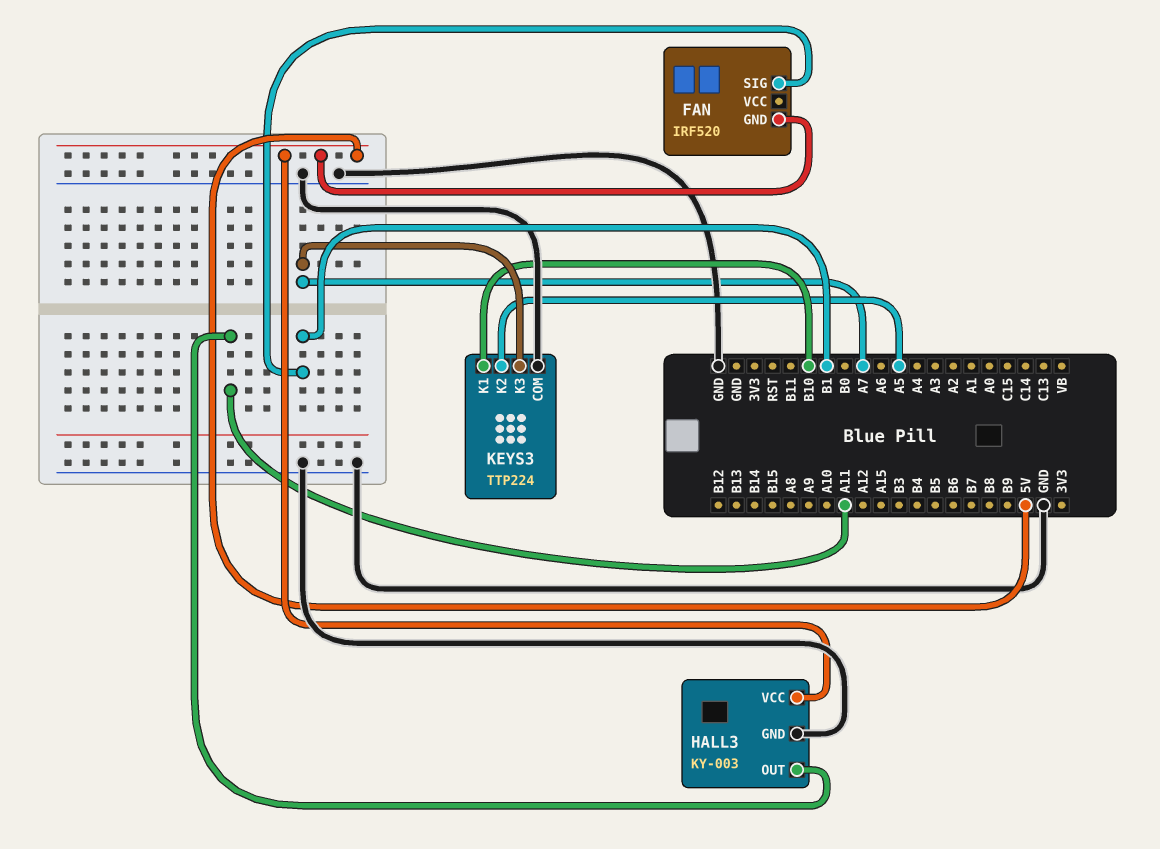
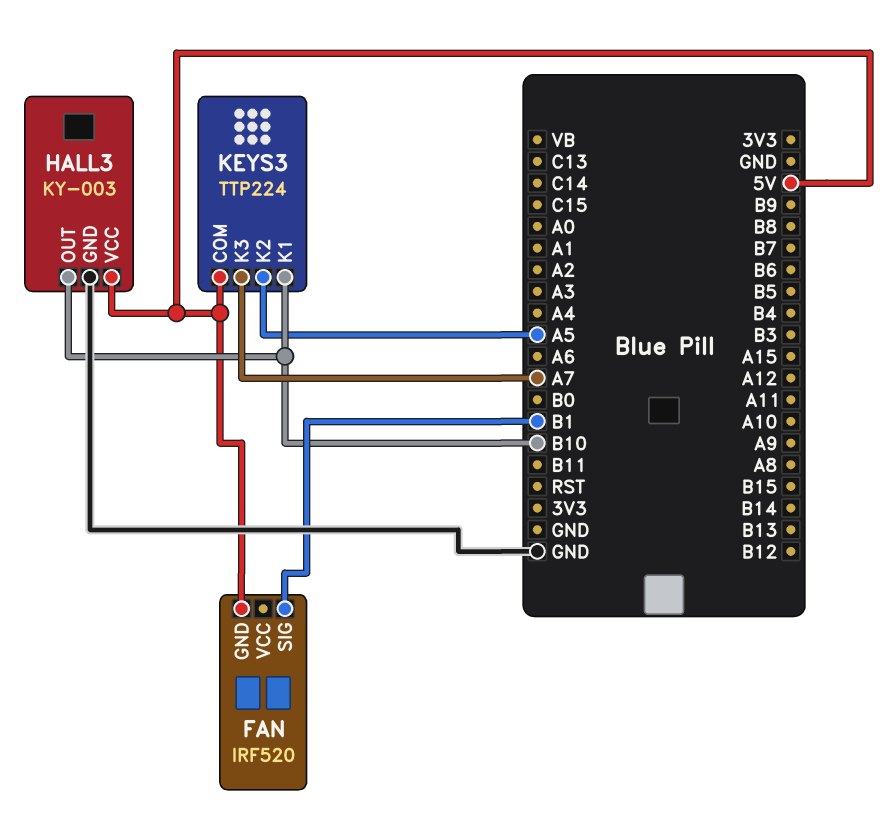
HALL3 pin OUT: A11 -> B10
KEYS3 pin COM: GND -> 5V

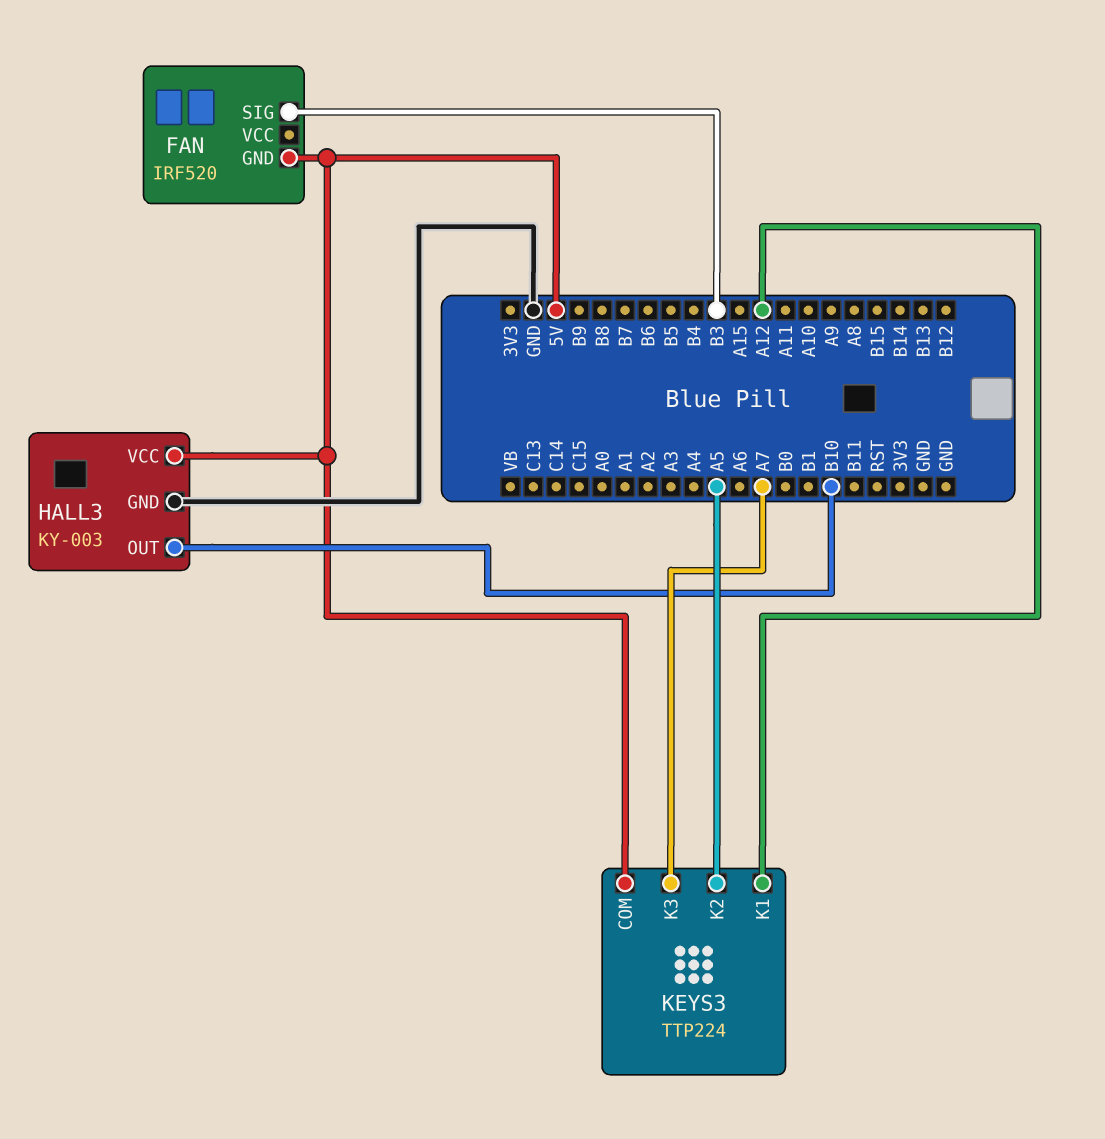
FAN pin SIG: B1 -> B3
KEYS3 pin K1: B10 -> A12

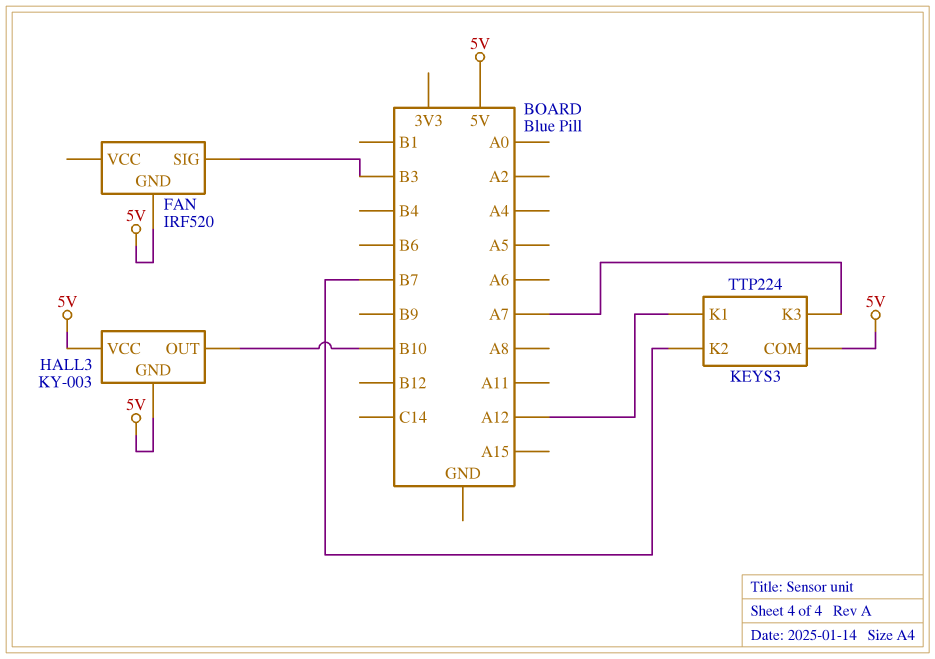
HALL3 pin GND: GND -> 5V
KEYS3 pin K2: A5 -> B7

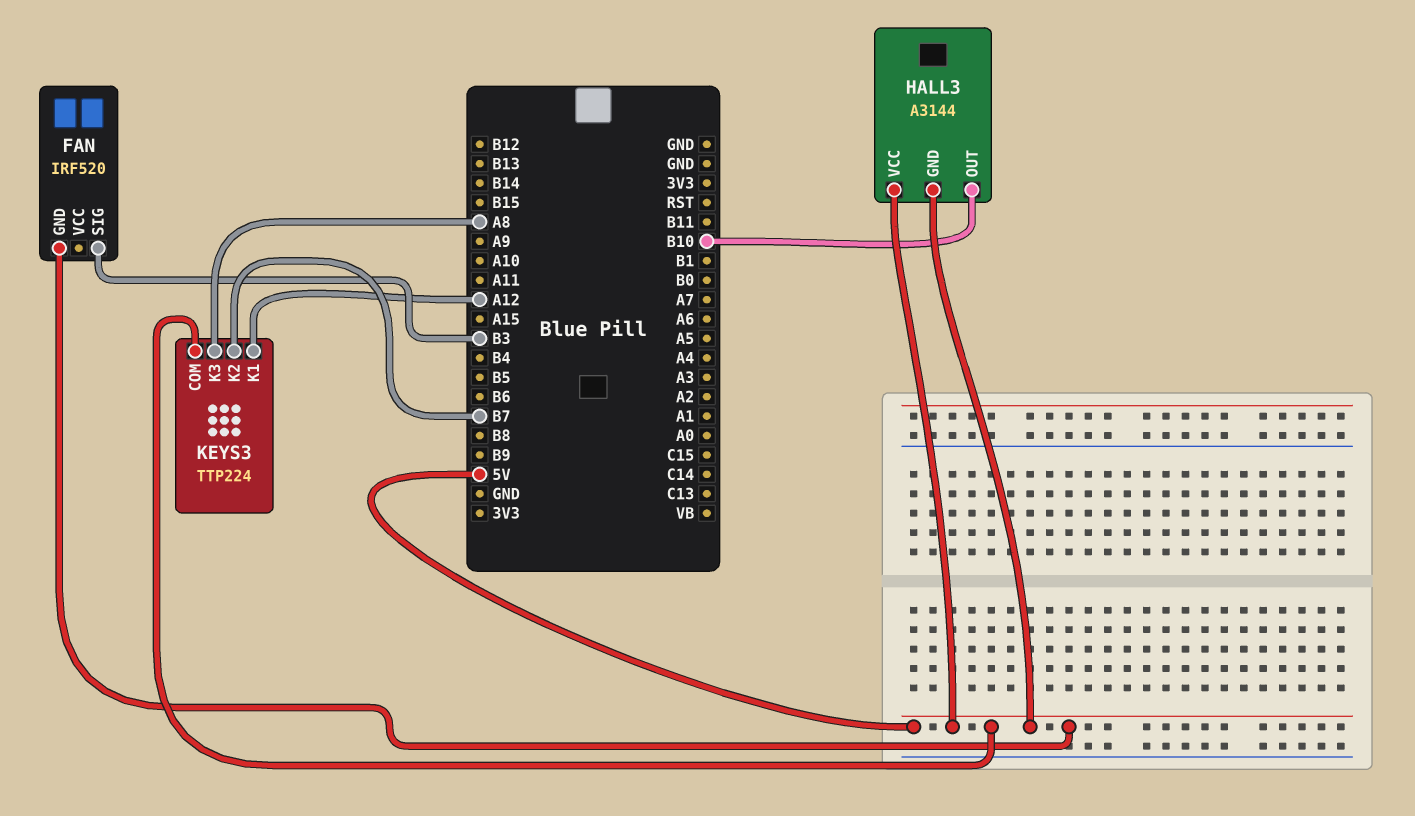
HALL3: KY-003 -> A3144
KEYS3 pin K3: A7 -> A8

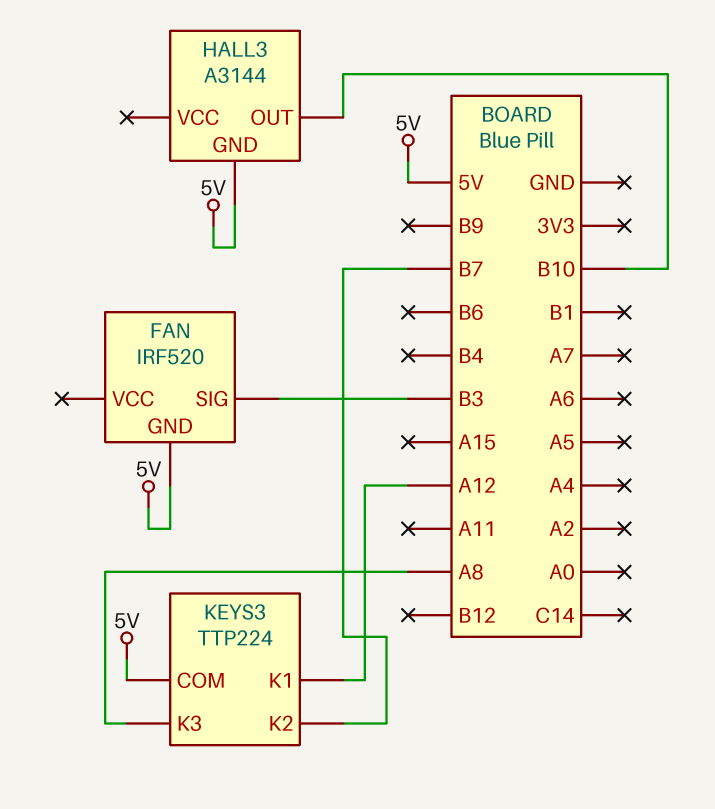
HALL3 pin VCC: 5V -> none

